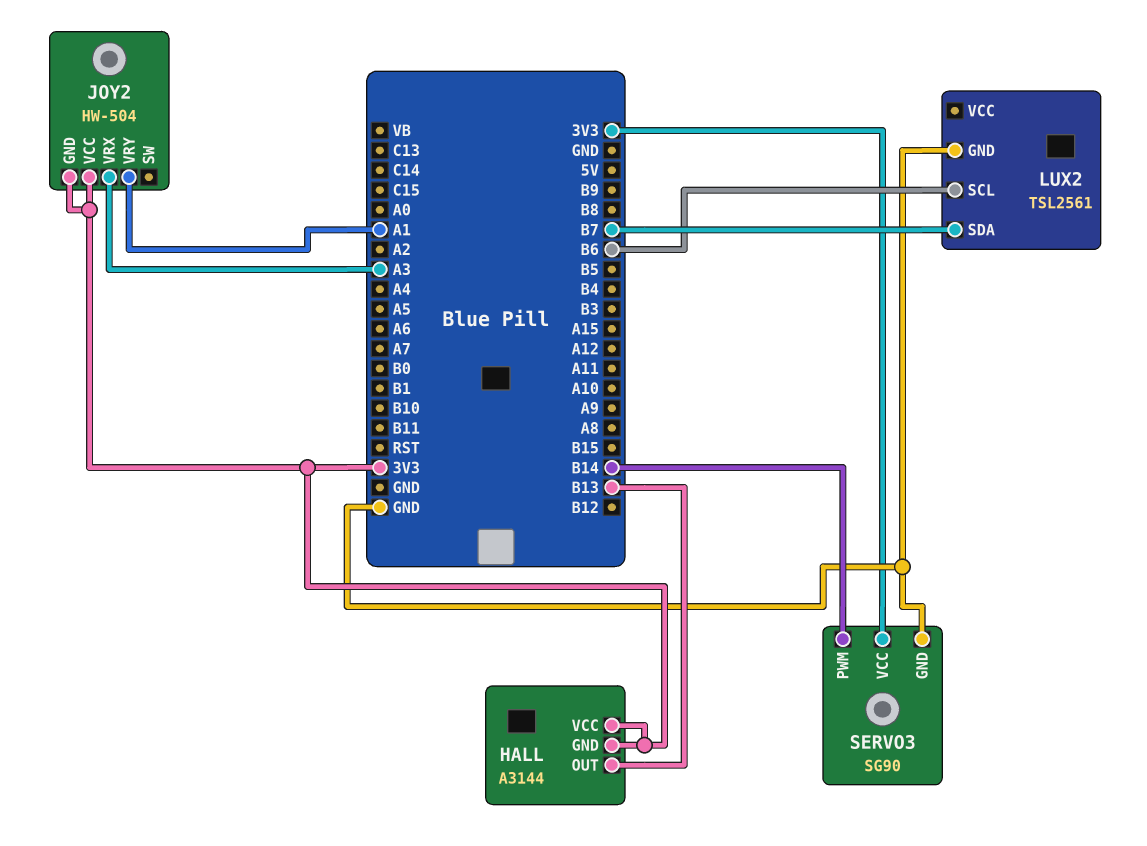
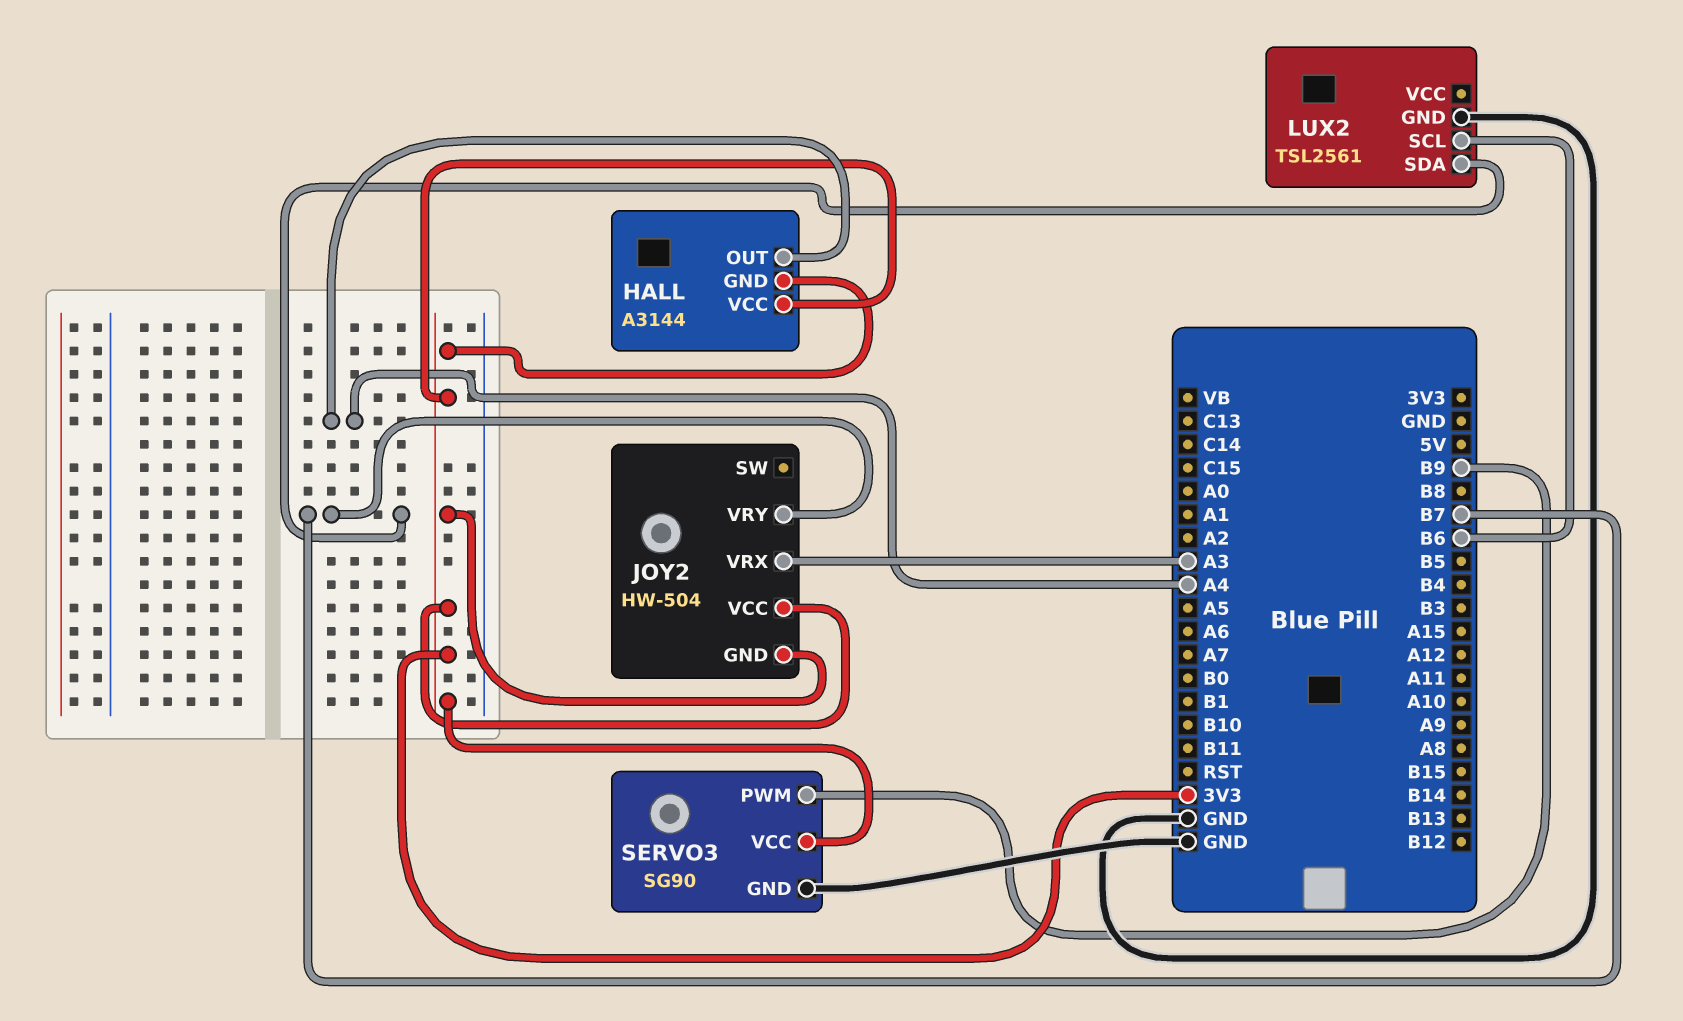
HALL pin OUT: B13 -> A4
JOY2 pin VRY: A1 -> B7
SERVO3 pin PWM: B14 -> B9

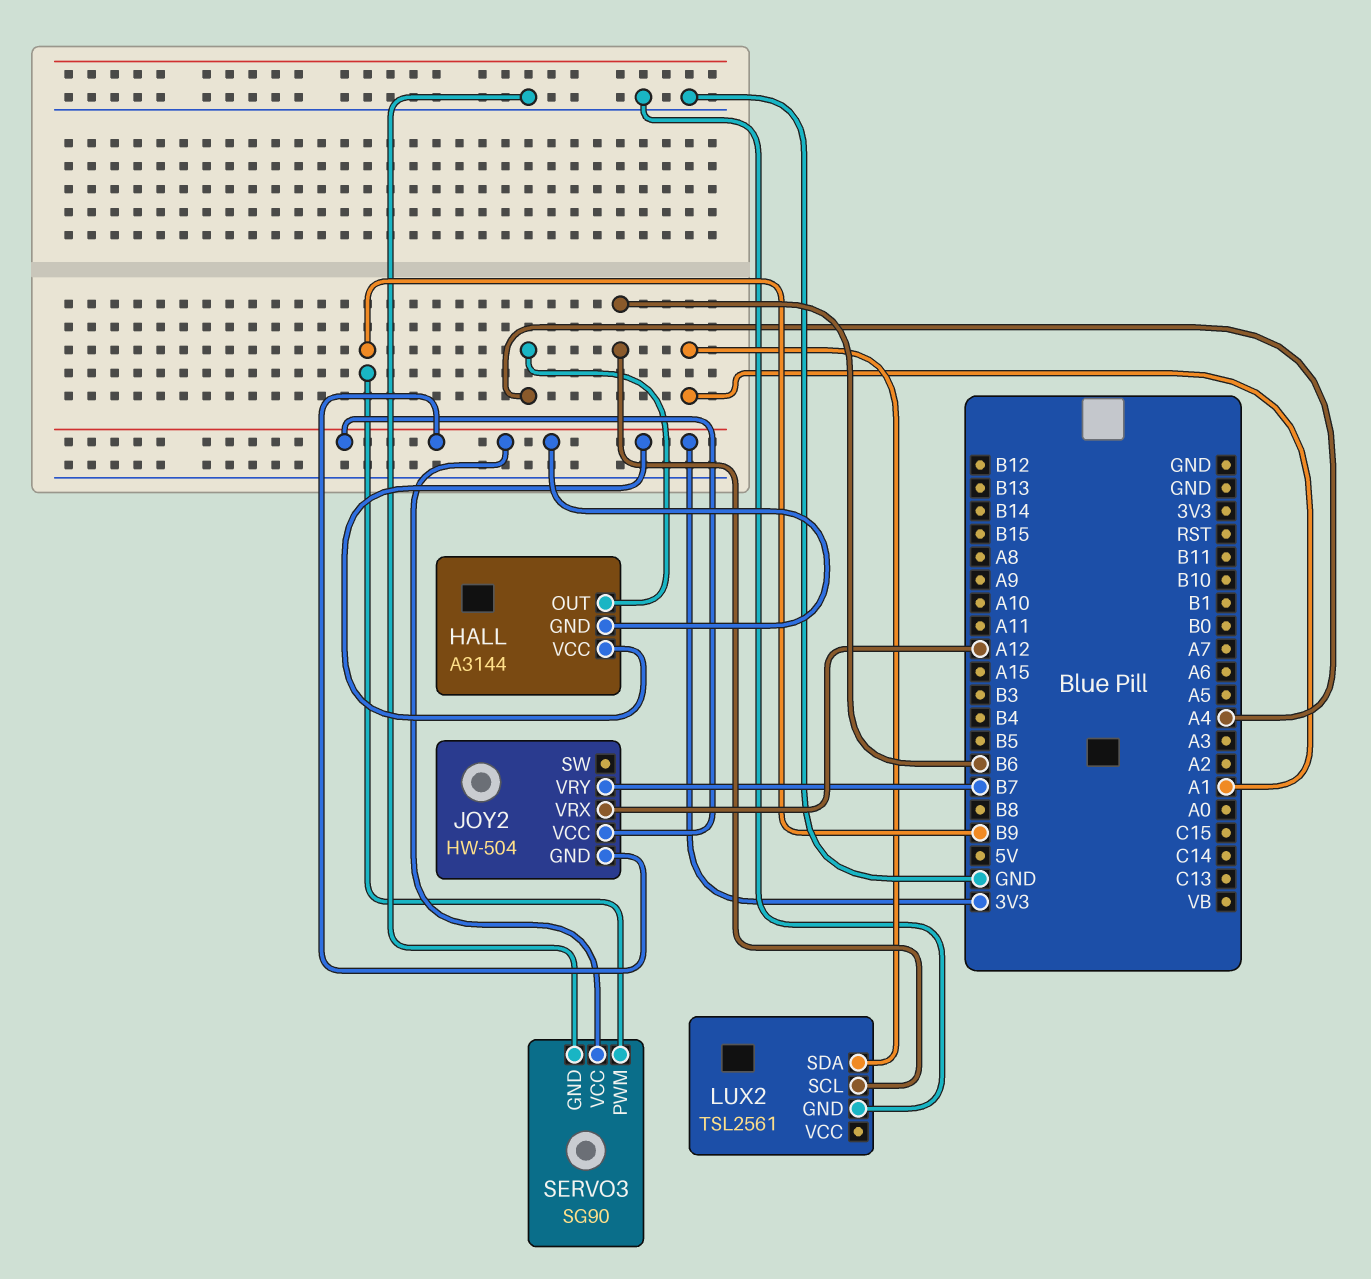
JOY2 pin VRX: A3 -> A12
LUX2 pin SDA: B7 -> A1

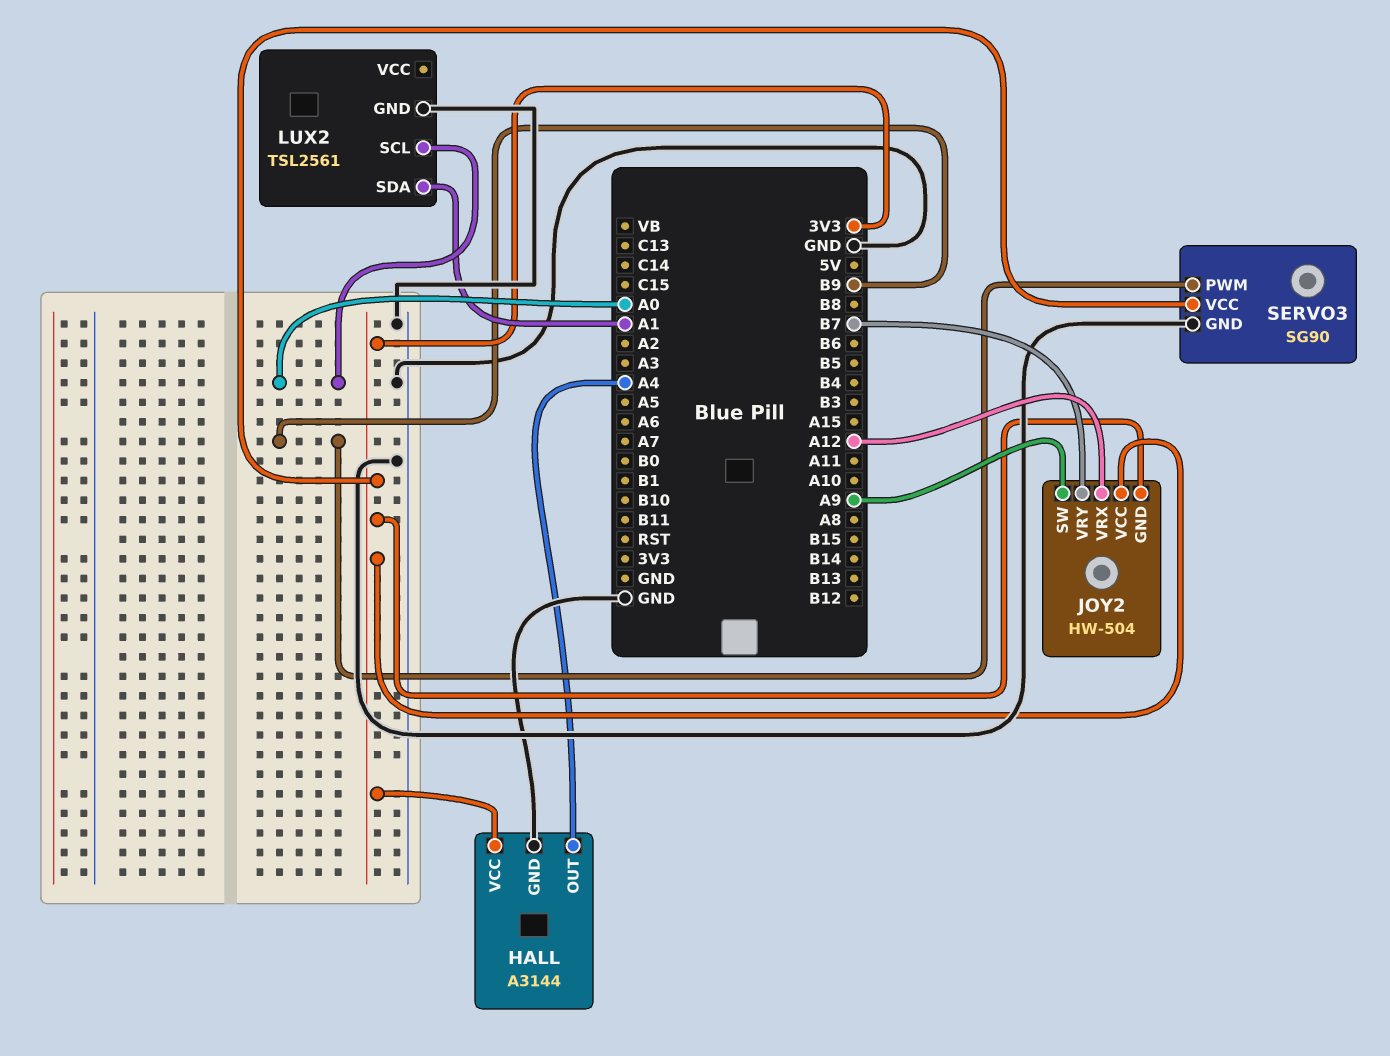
HALL pin GND: 3V3 -> GND
JOY2 pin SW: none -> A9
LUX2 pin SCL: B6 -> A0

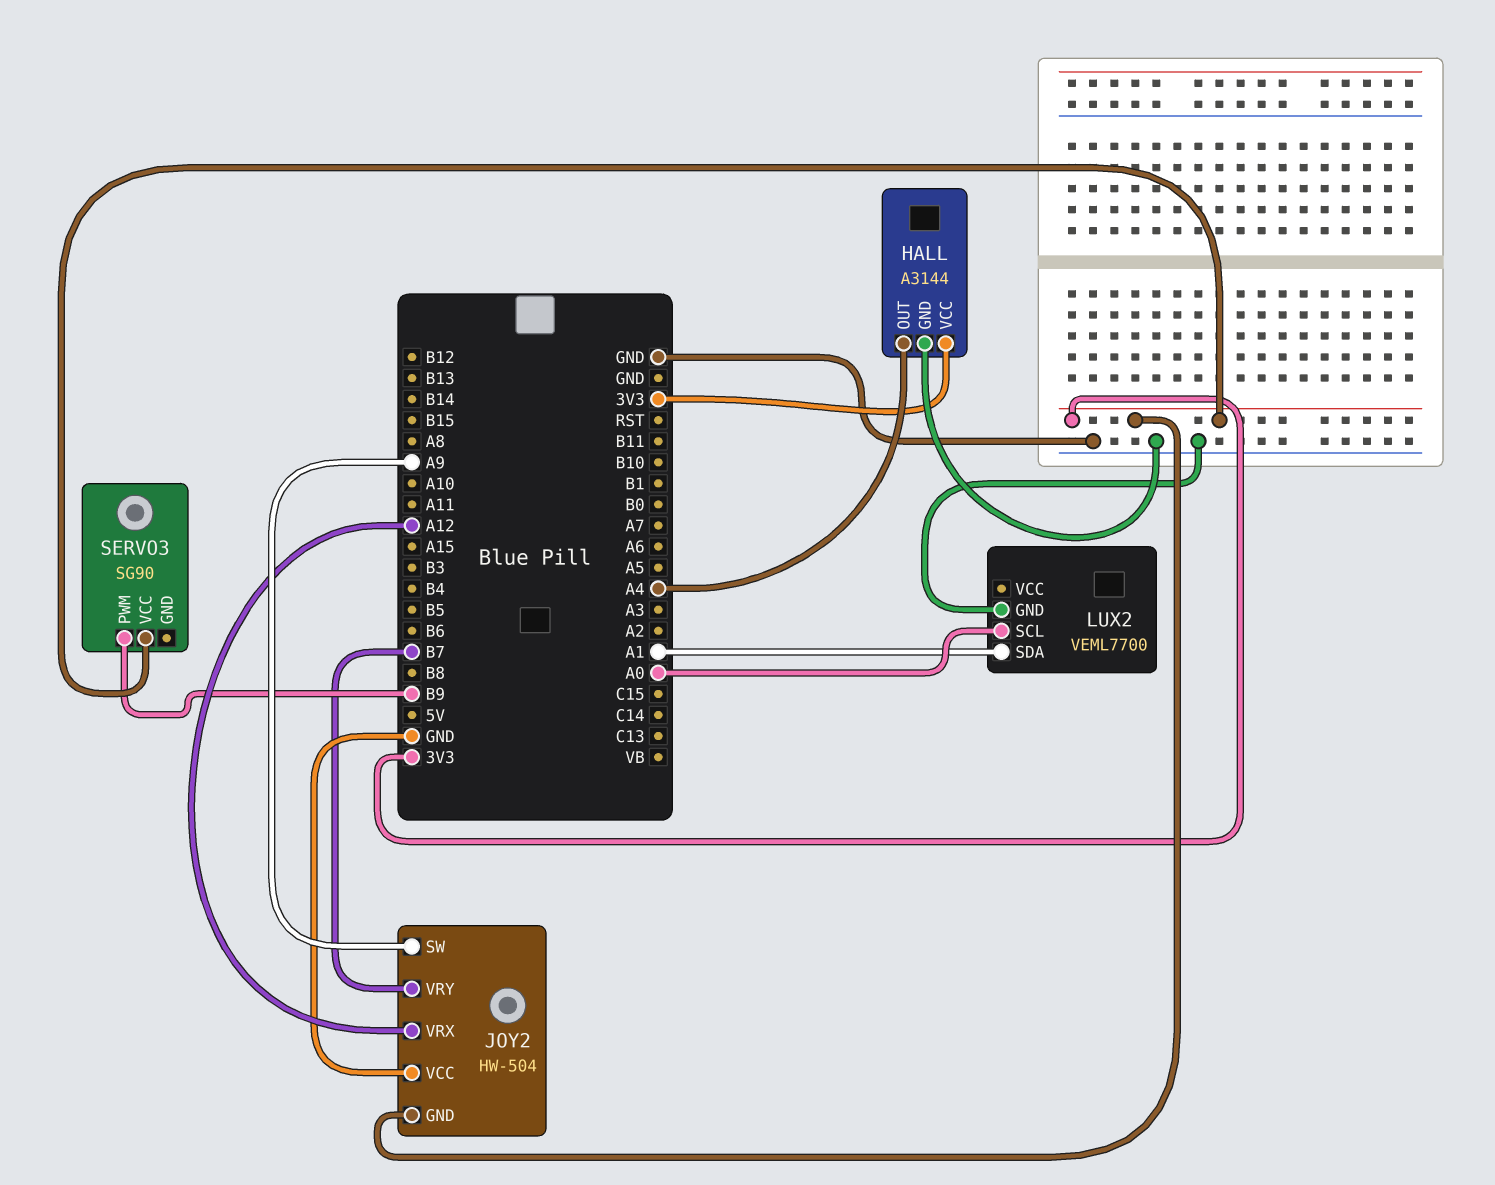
JOY2 pin VCC: 3V3 -> GND
LUX2: TSL2561 -> VEML7700
SERVO3 pin GND: GND -> none

